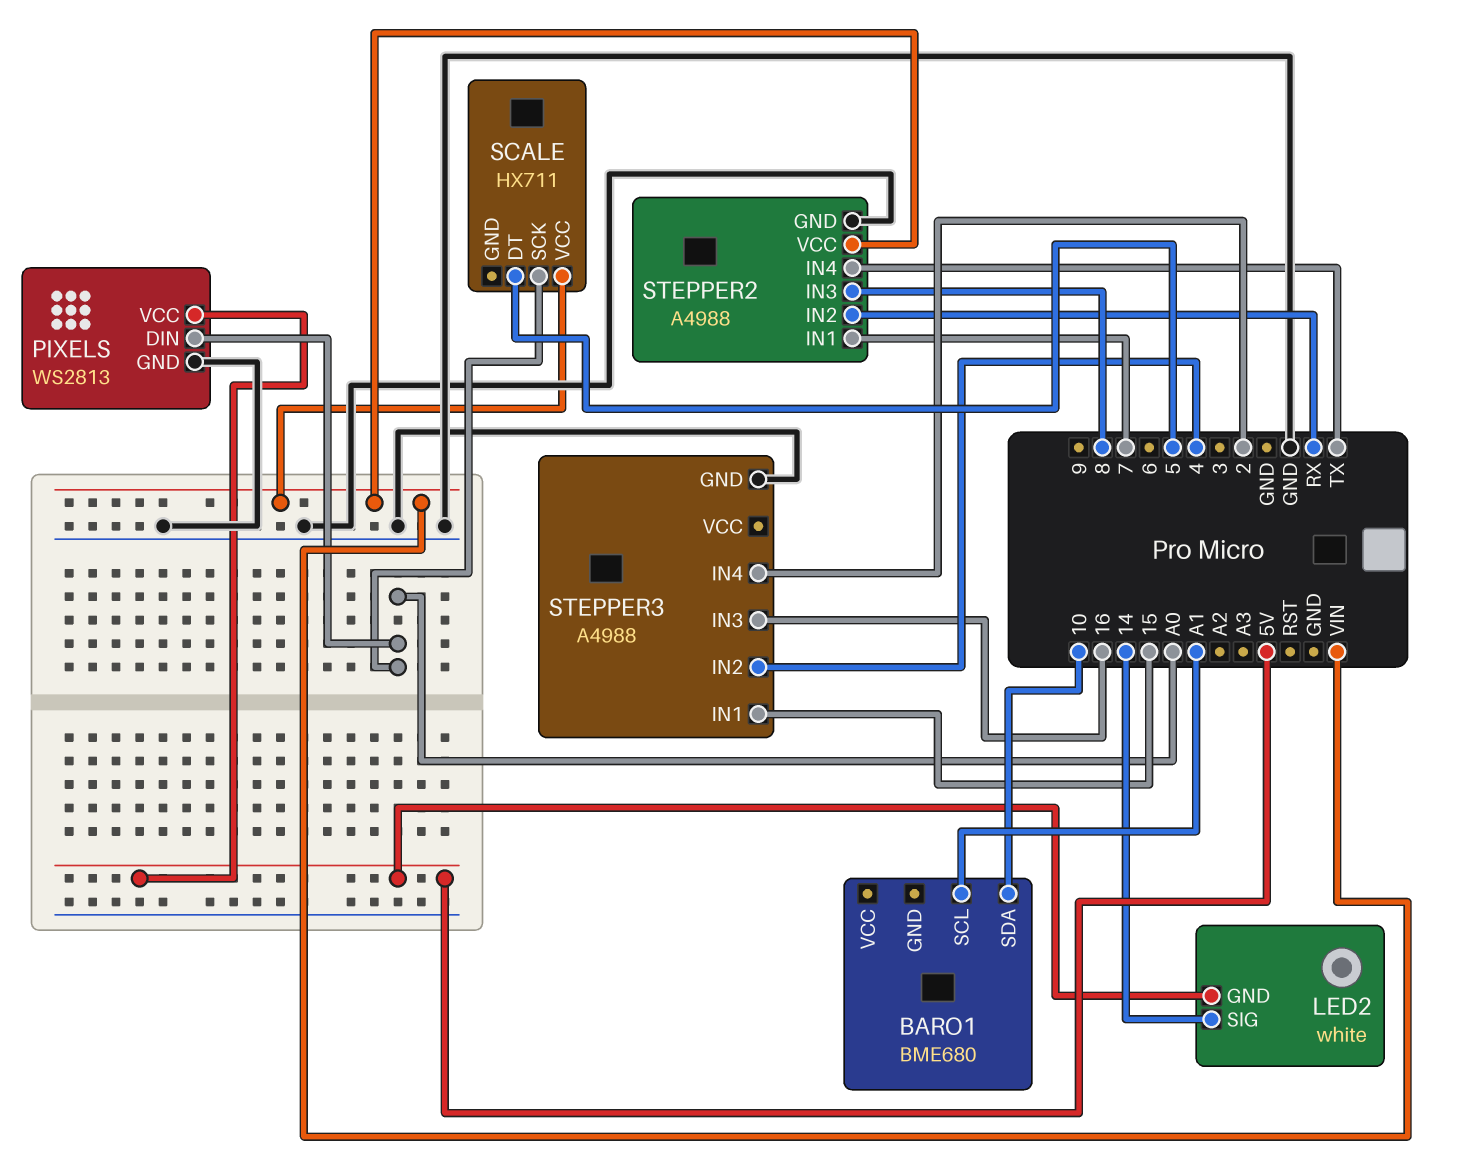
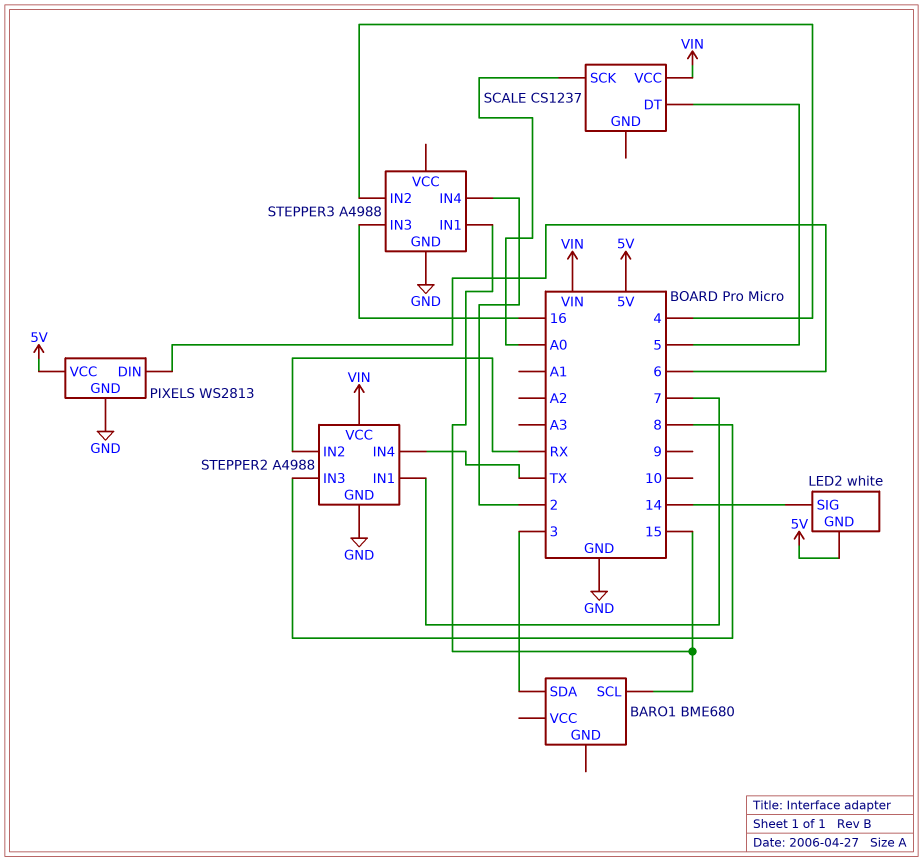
BARO1 pin SCL: A1 -> 15
BARO1 pin SDA: 10 -> 3
PIXELS pin DIN: A0 -> 6
SCALE: HX711 -> CS1237

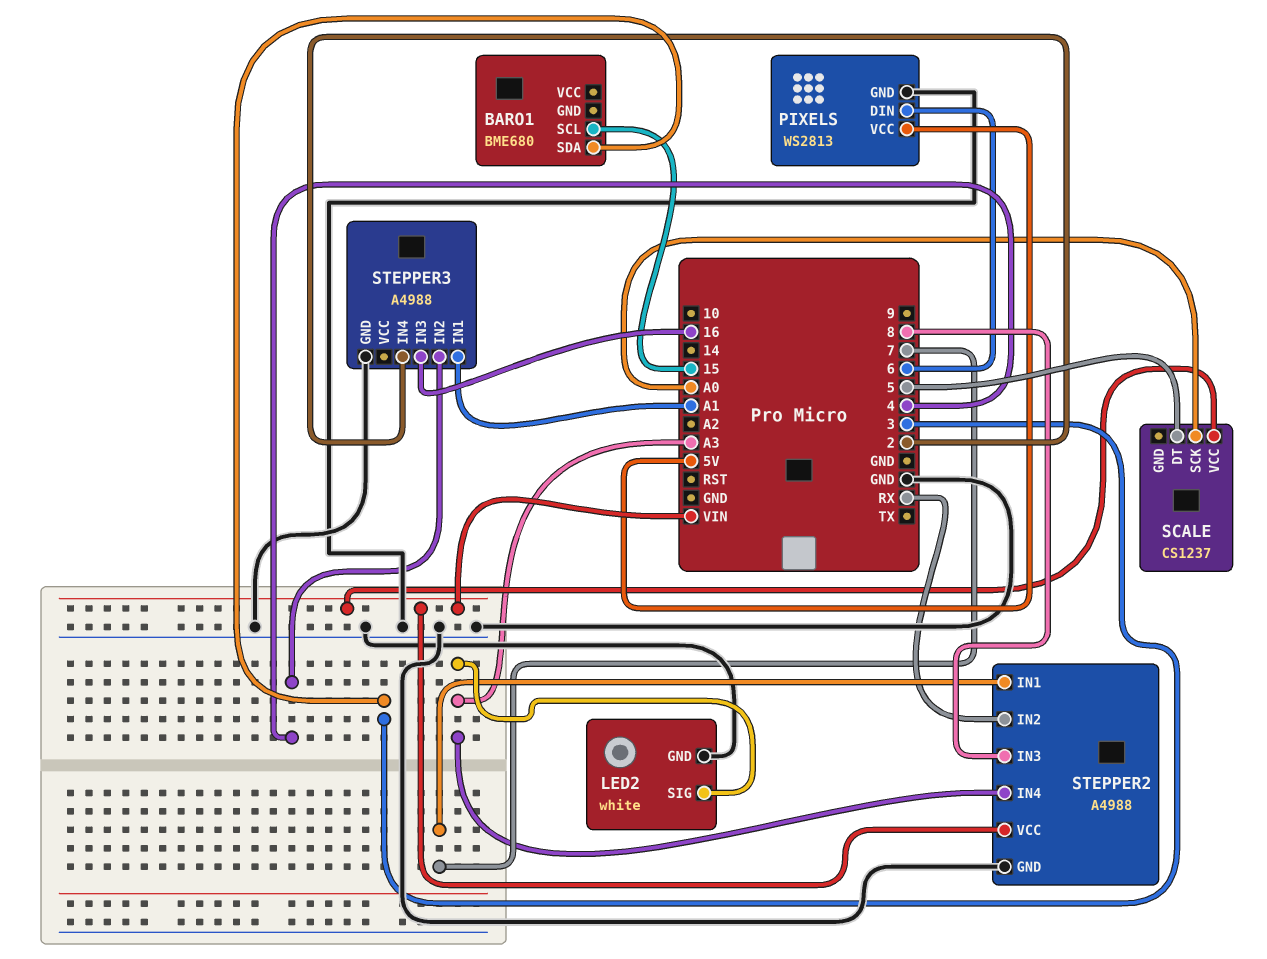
LED2 pin GND: 5V -> GND
LED2 pin SIG: 14 -> A3
STEPPER2 pin IN4: TX -> A3
STEPPER3 pin IN1: 15 -> A1

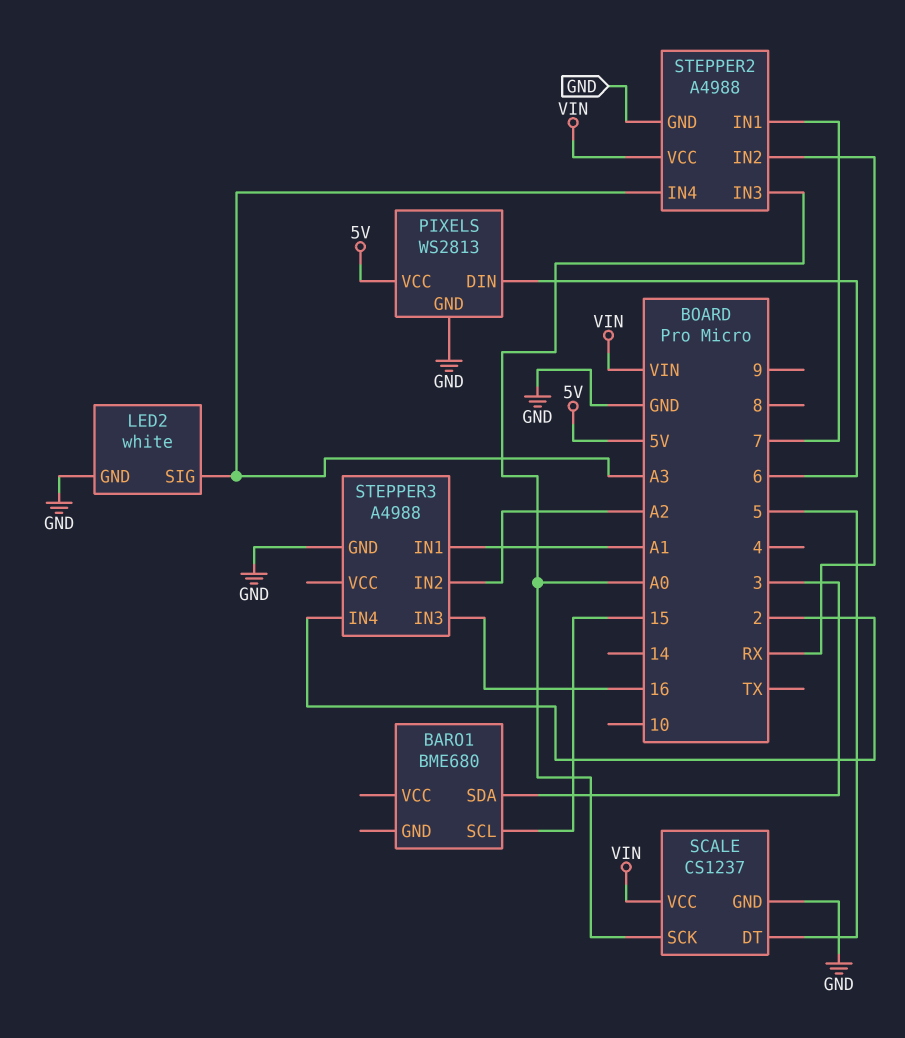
SCALE pin GND: none -> GND
STEPPER2 pin IN3: 8 -> A0
STEPPER3 pin IN2: 4 -> A2

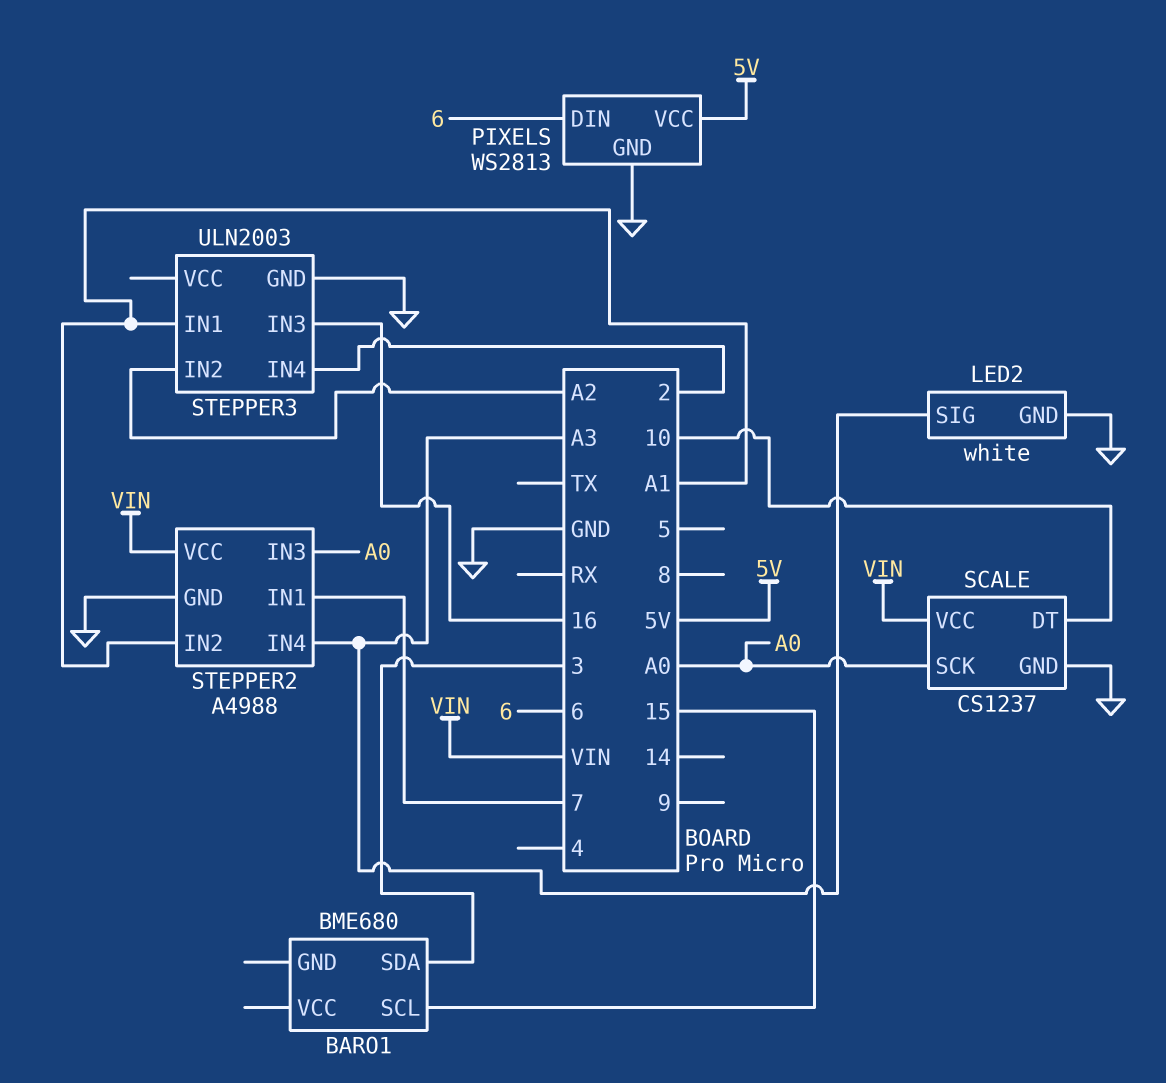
SCALE pin DT: 5 -> 10
STEPPER2 pin IN2: RX -> A1
STEPPER3: A4988 -> ULN2003

